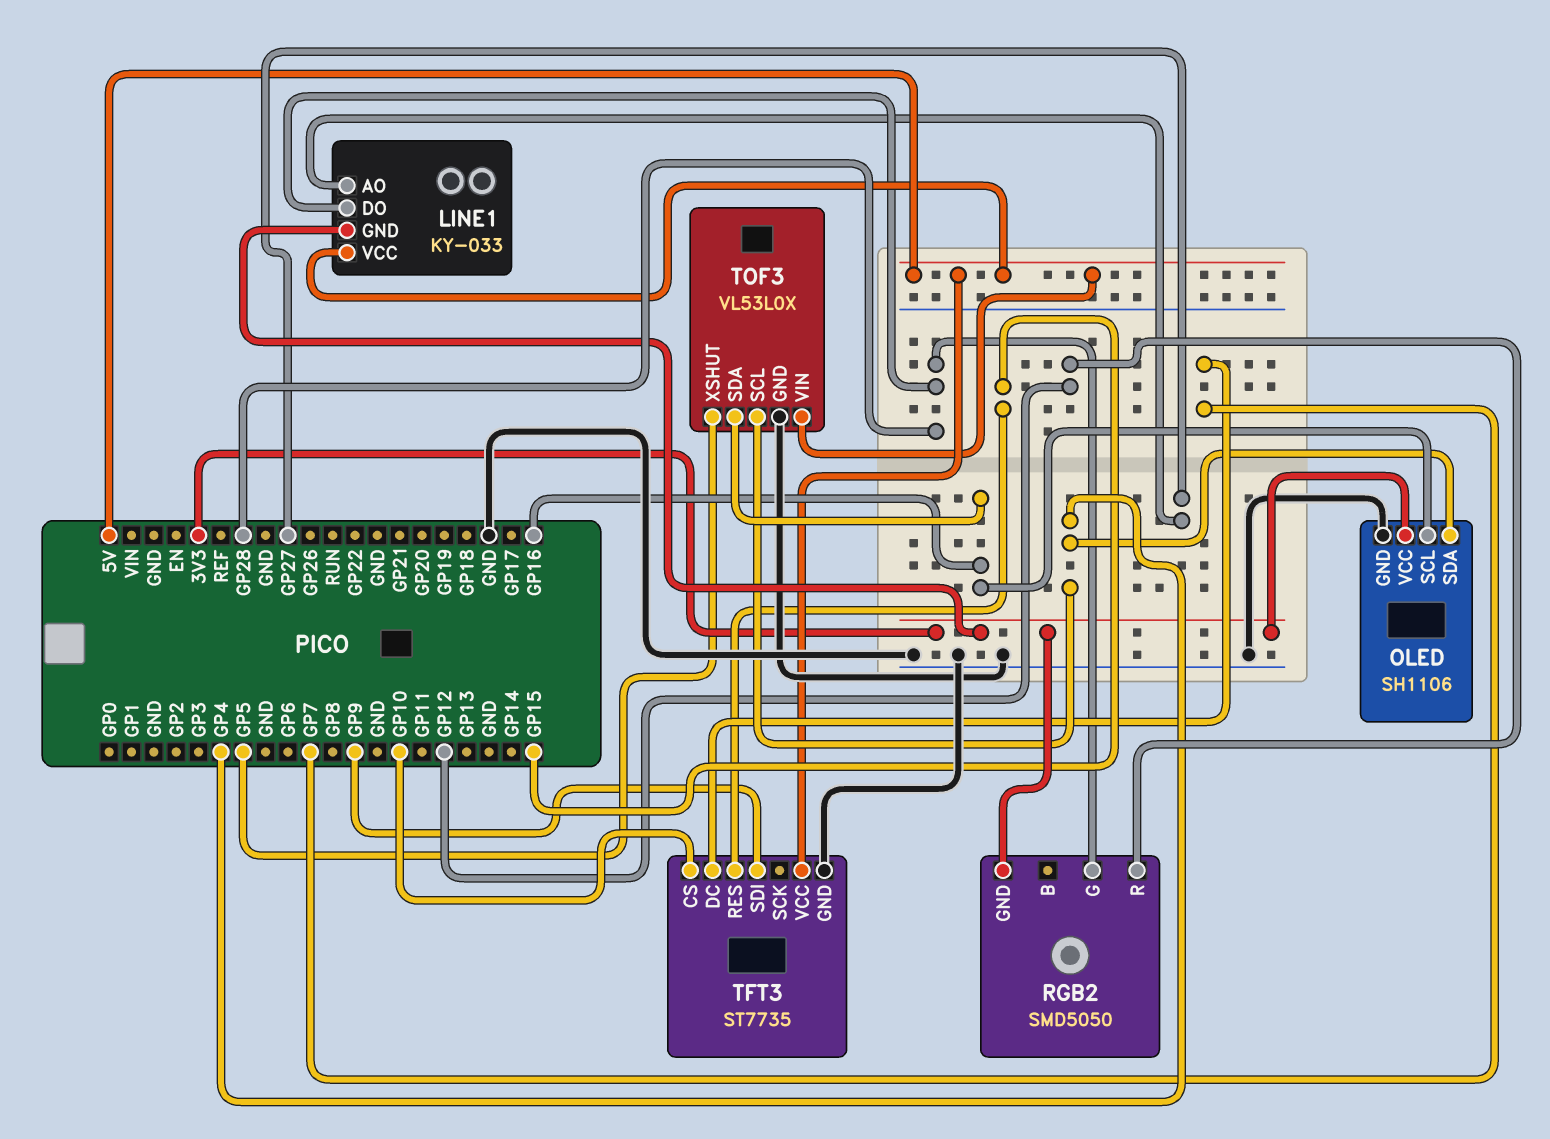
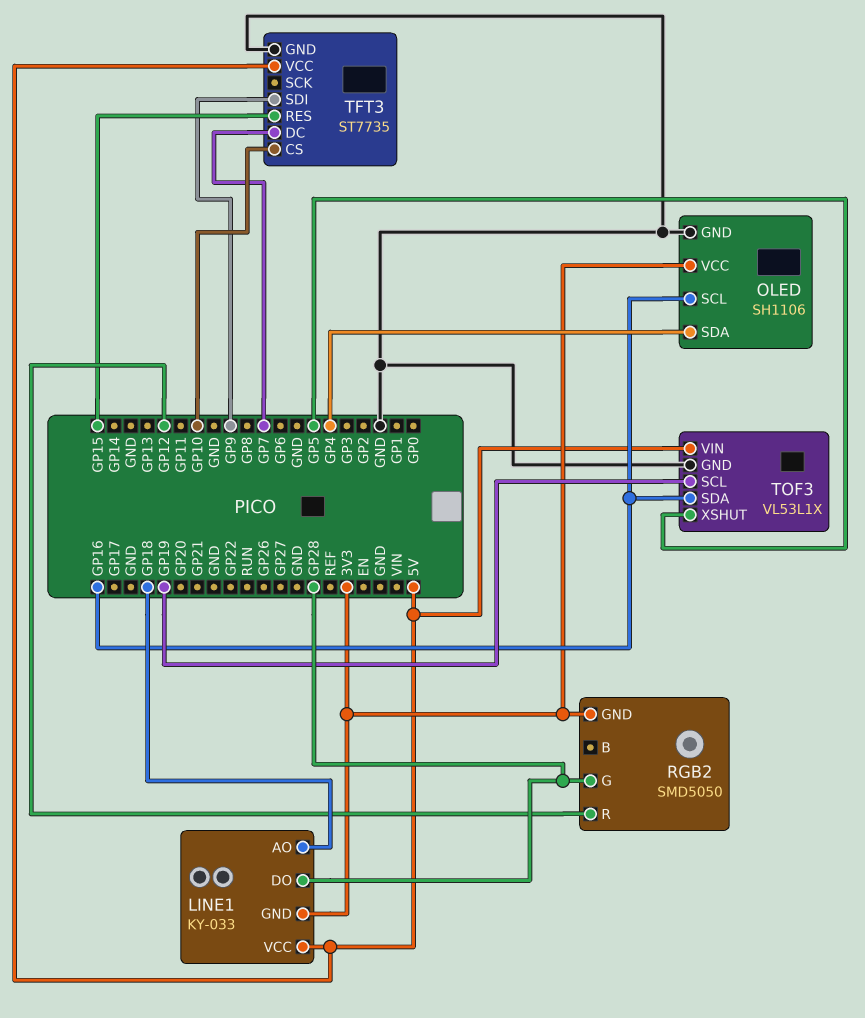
LINE1 pin AO: GP27 -> GP18
TOF3: VL53L0X -> VL53L1X
TOF3 pin SCL: GP4 -> GP19

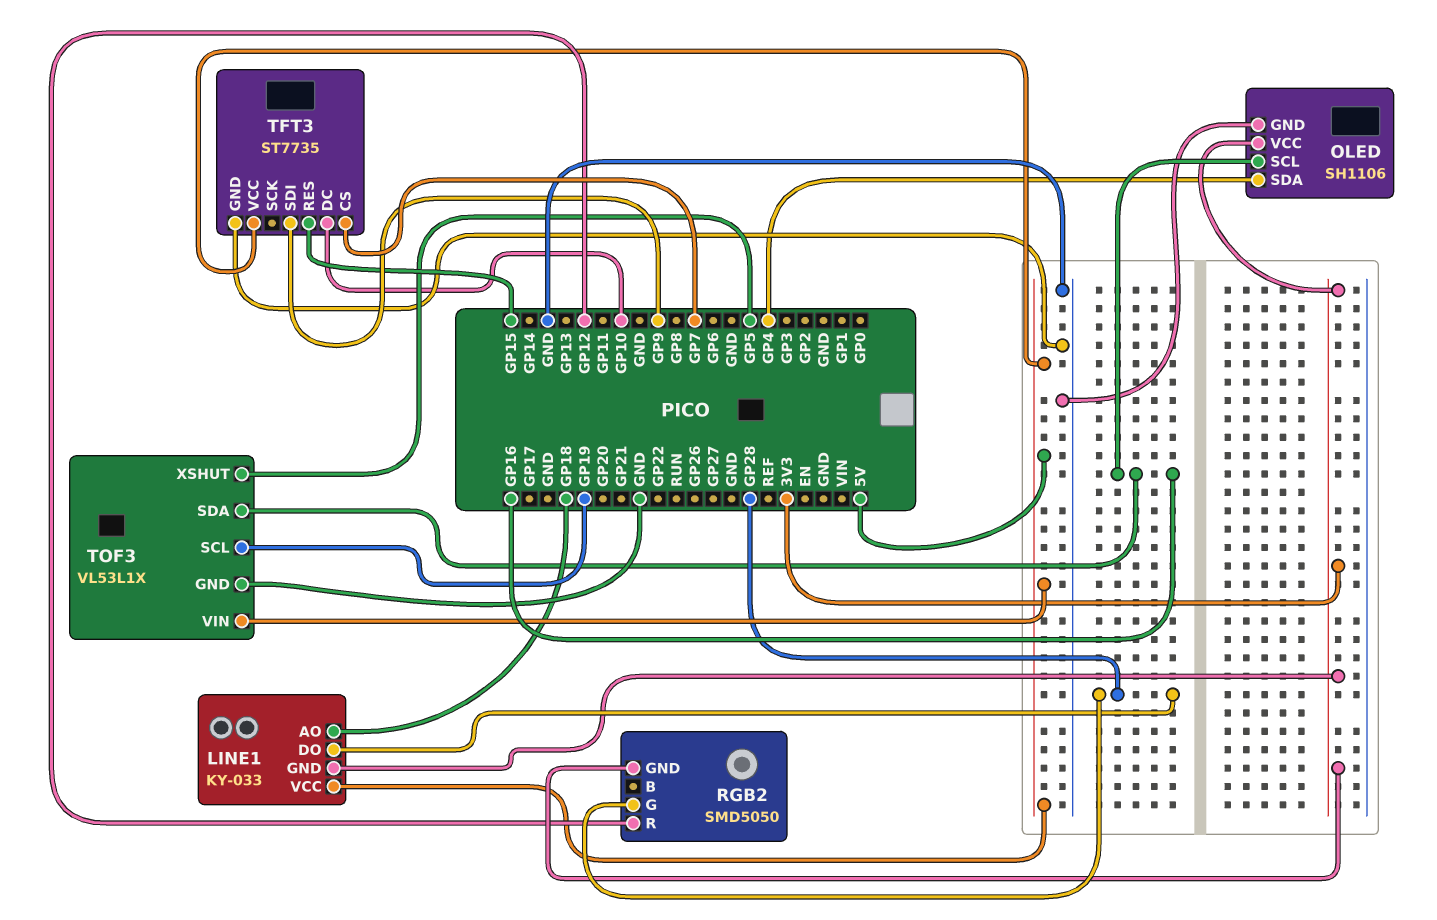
TFT3 pin CS: GP10 -> GP7
TFT3 pin DC: GP7 -> GP10

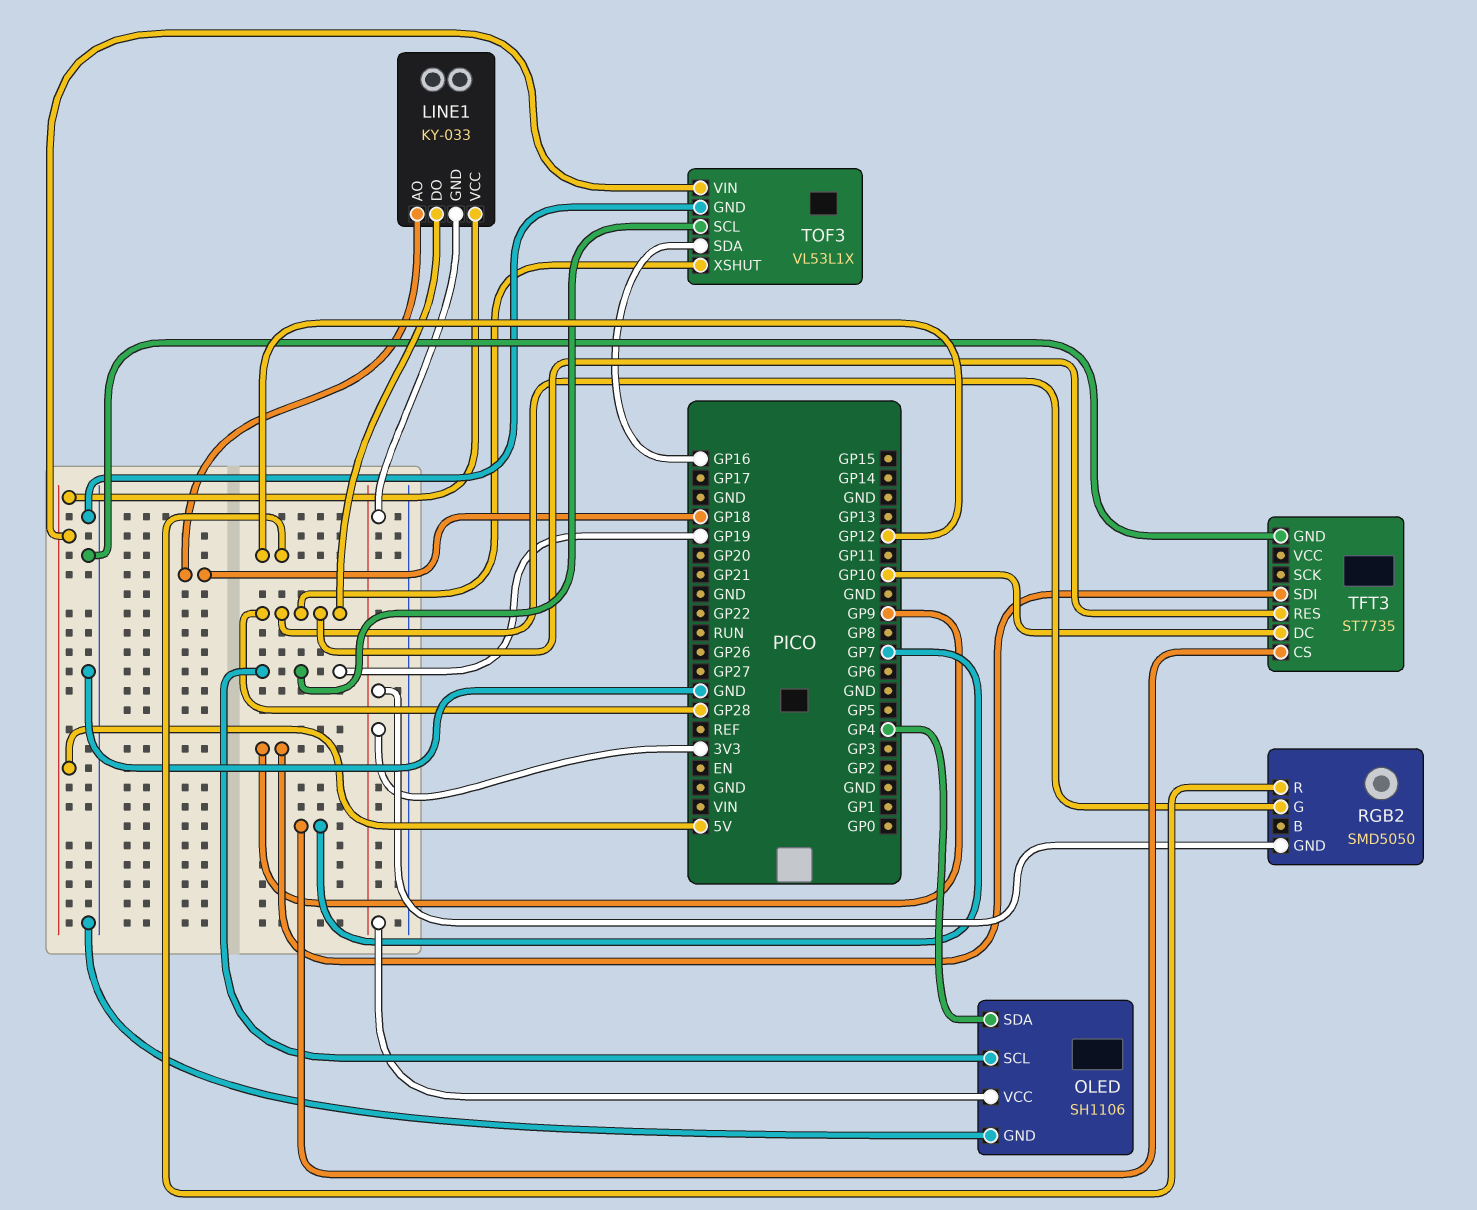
OLED pin SCL: GP16 -> GP19
TFT3 pin RES: GP15 -> GP28
TFT3 pin VCC: 5V -> none
TOF3 pin XSHUT: GP5 -> GP28

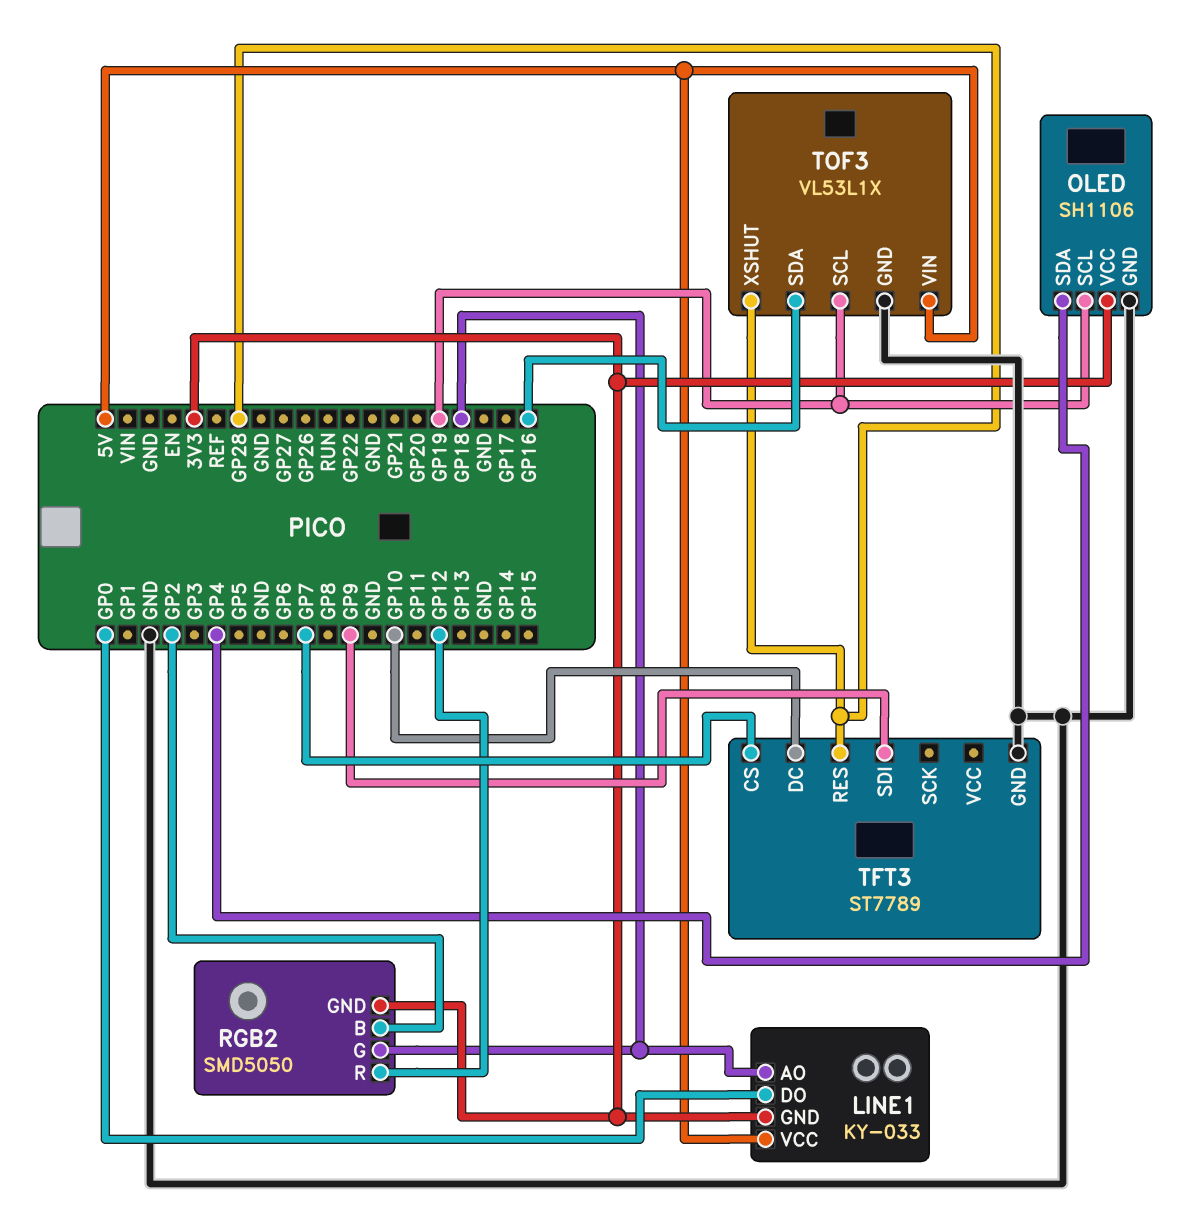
LINE1 pin DO: GP28 -> GP0
RGB2 pin B: none -> GP2
RGB2 pin G: GP28 -> GP18
TFT3: ST7735 -> ST7789

